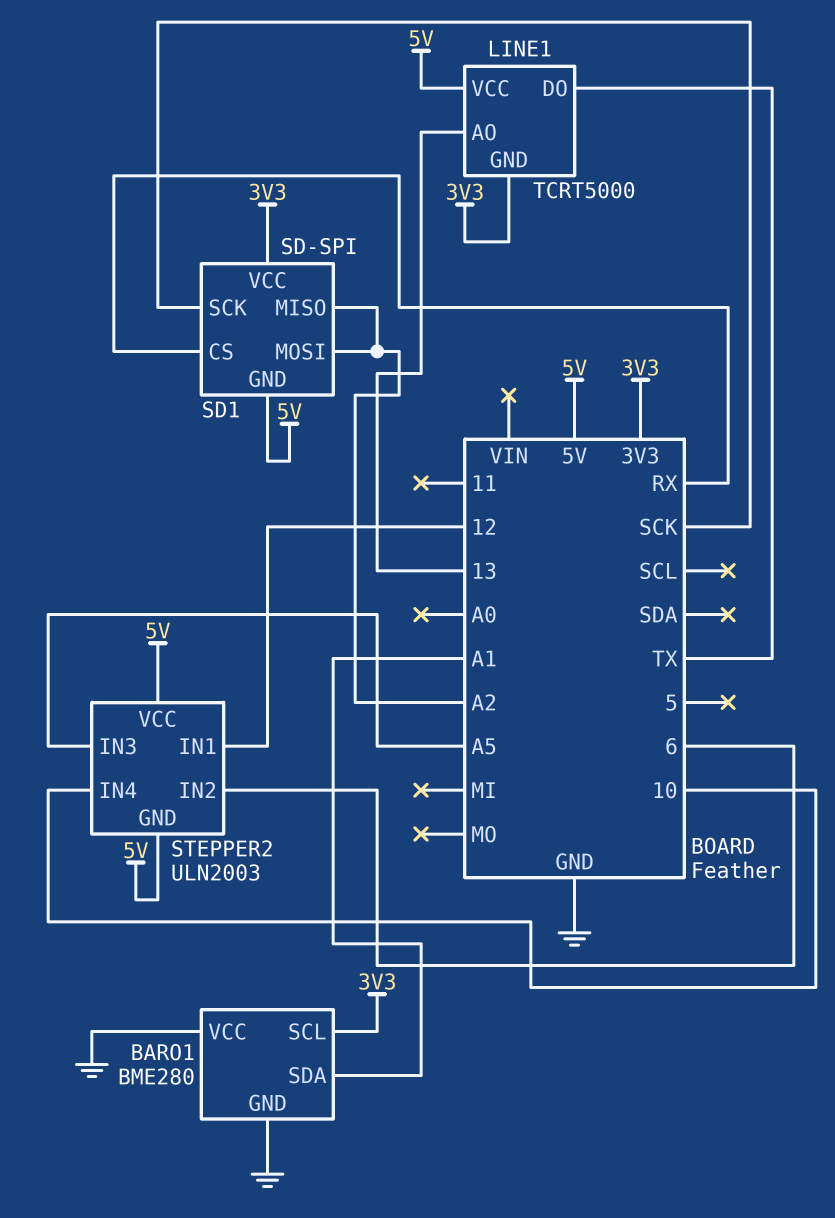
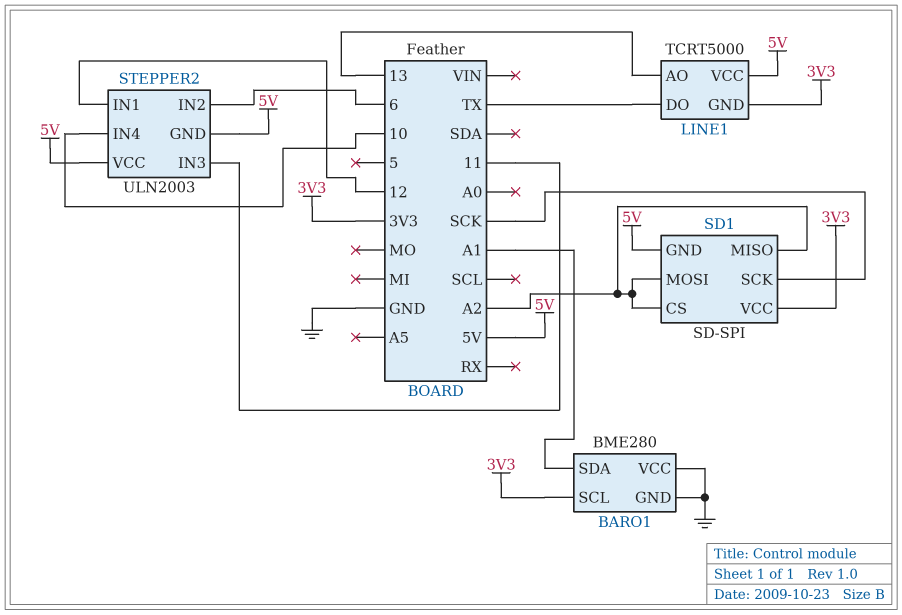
SD1 pin CS: RX -> A2
STEPPER2 pin IN3: A5 -> 11

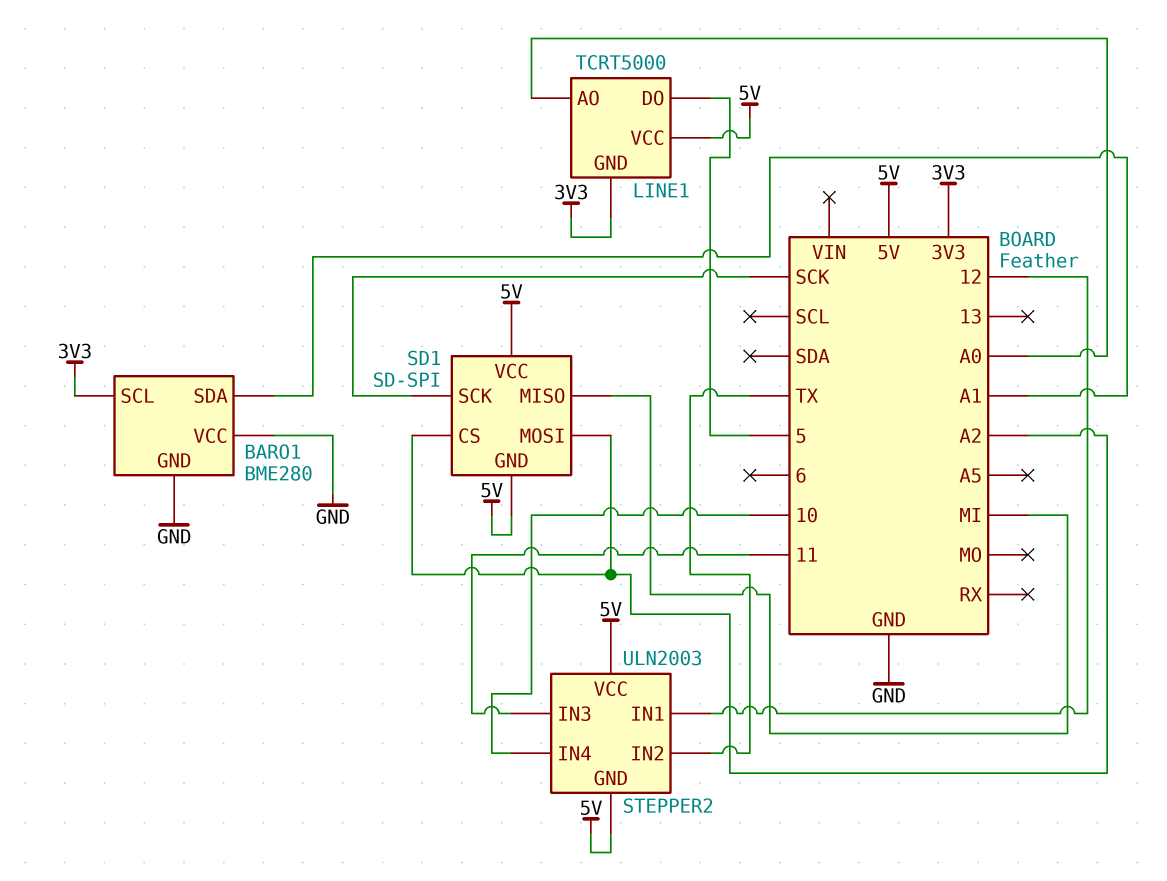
LINE1 pin AO: 13 -> A0
LINE1 pin DO: TX -> 5
SD1 pin MISO: A2 -> MI
SD1 pin VCC: 3V3 -> 5V
STEPPER2 pin IN2: 6 -> TX

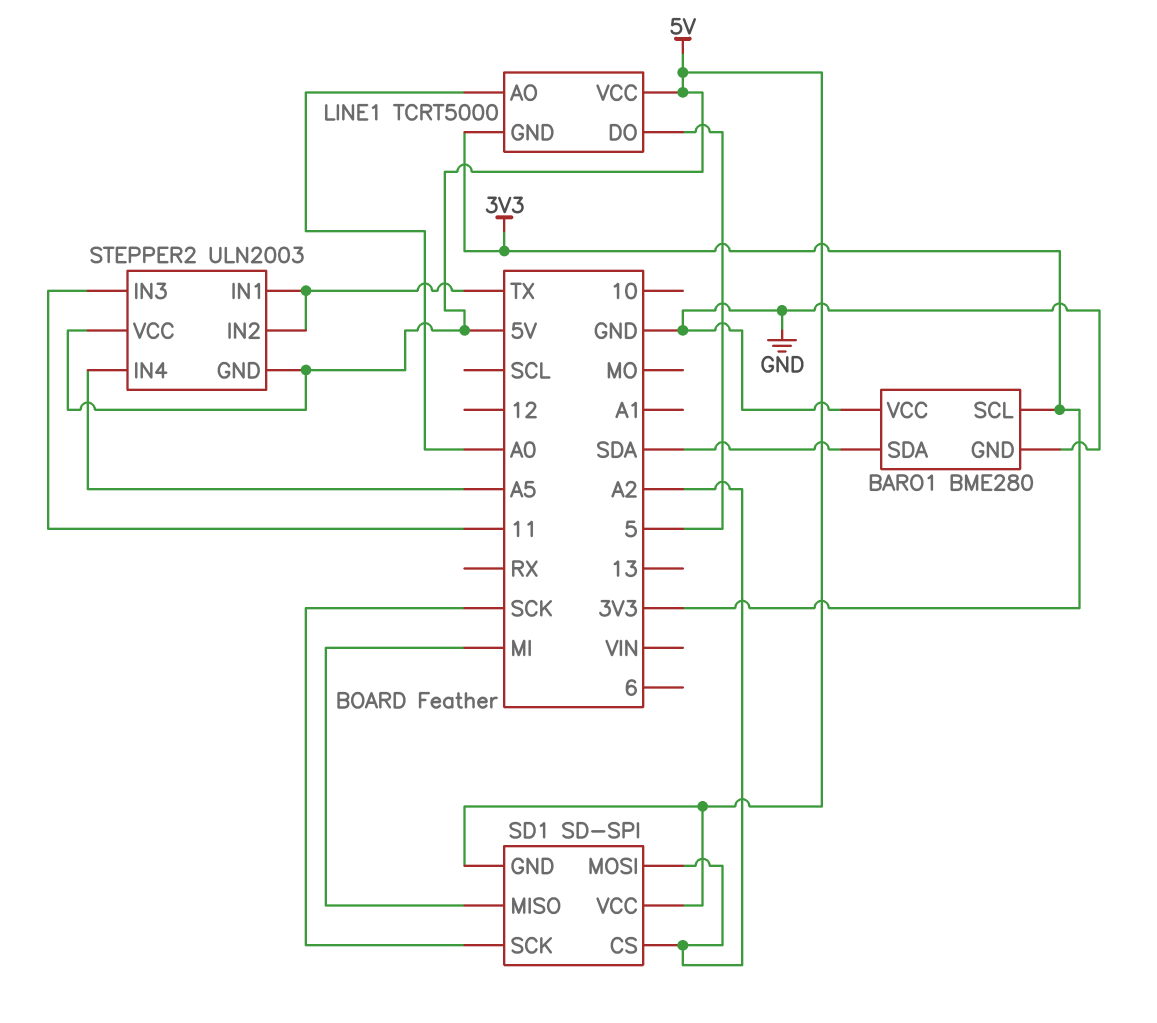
BARO1 pin SDA: A1 -> SDA
STEPPER2 pin IN1: 12 -> TX
STEPPER2 pin IN4: 10 -> A5

